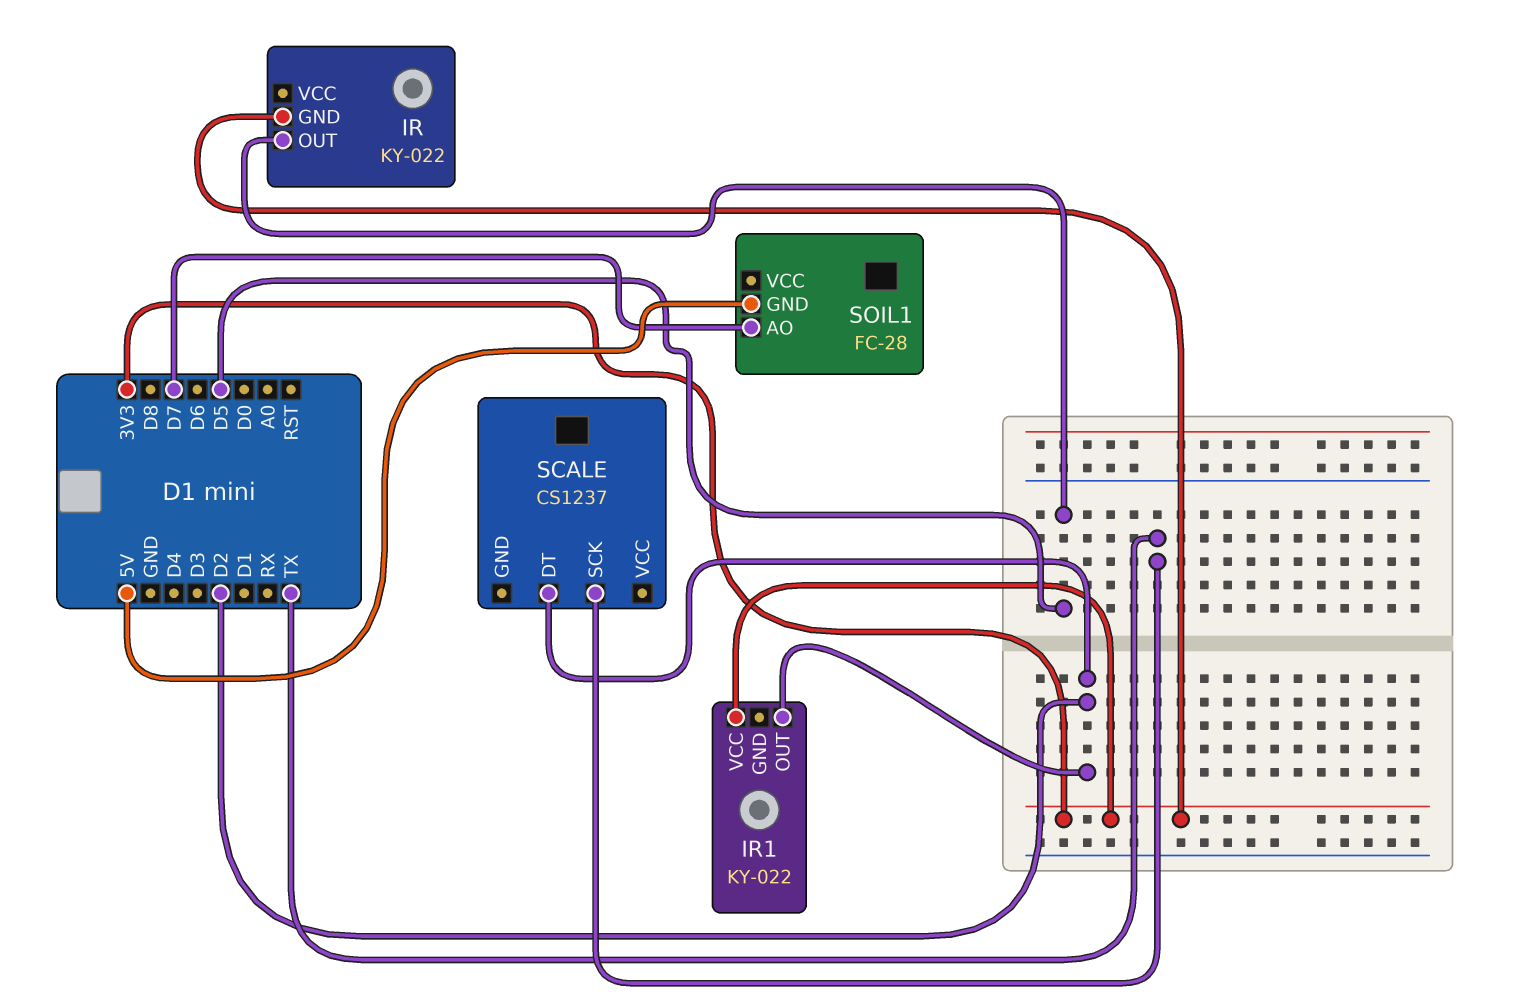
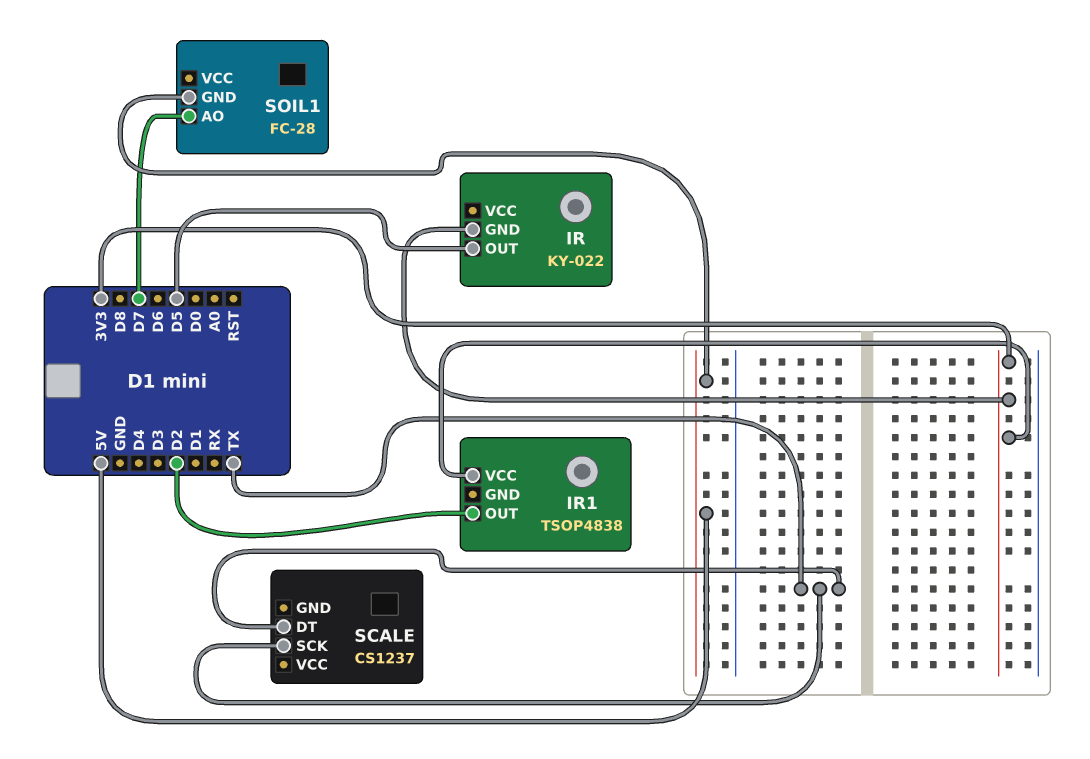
IR1: KY-022 -> TSOP4838
SCALE pin DT: D2 -> TX

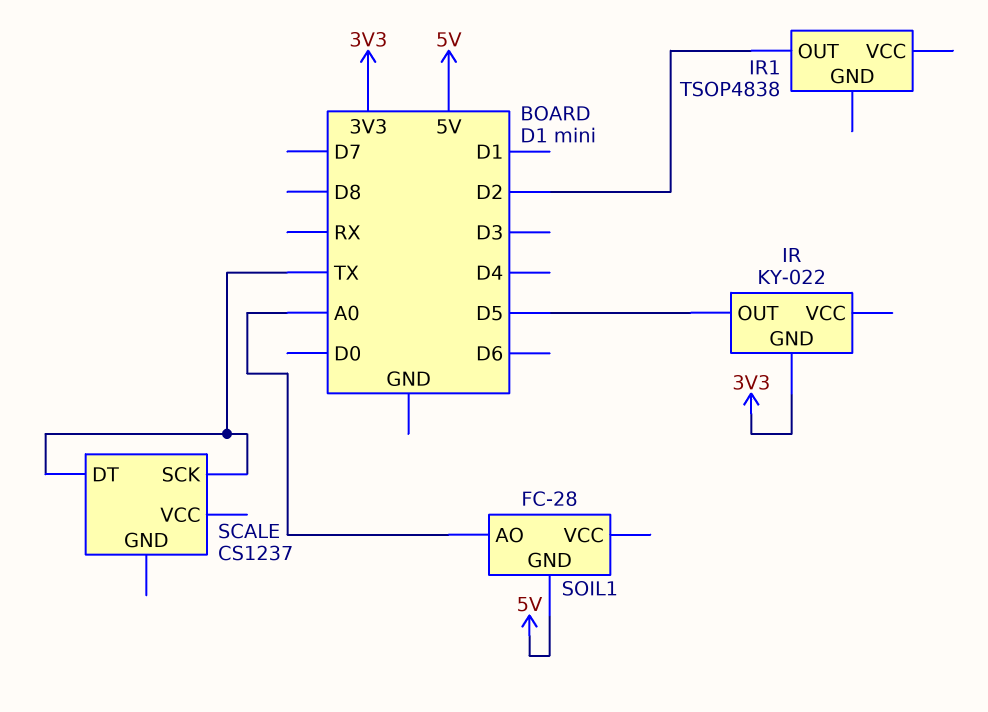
IR1 pin VCC: 3V3 -> none
SOIL1 pin AO: D7 -> A0

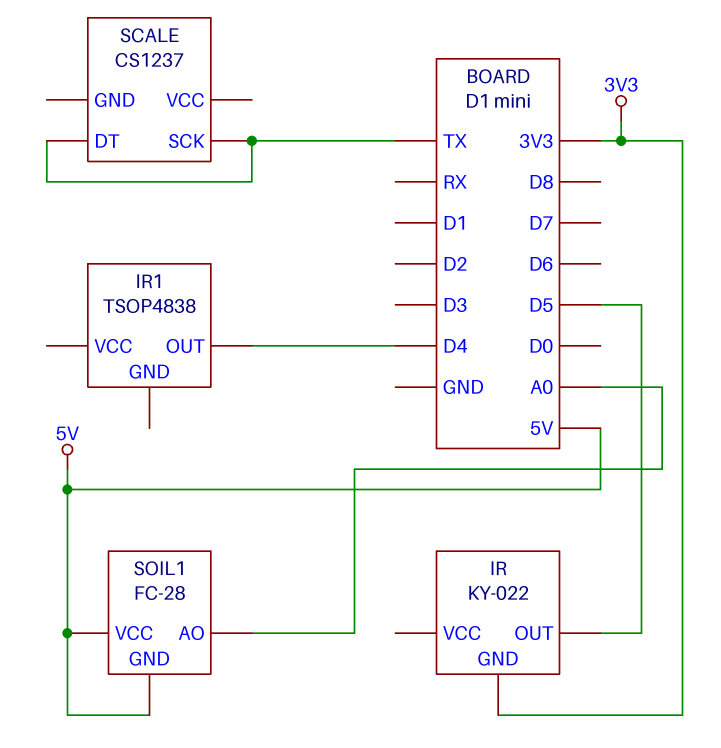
IR1 pin OUT: D2 -> D4
SOIL1 pin VCC: none -> 5V

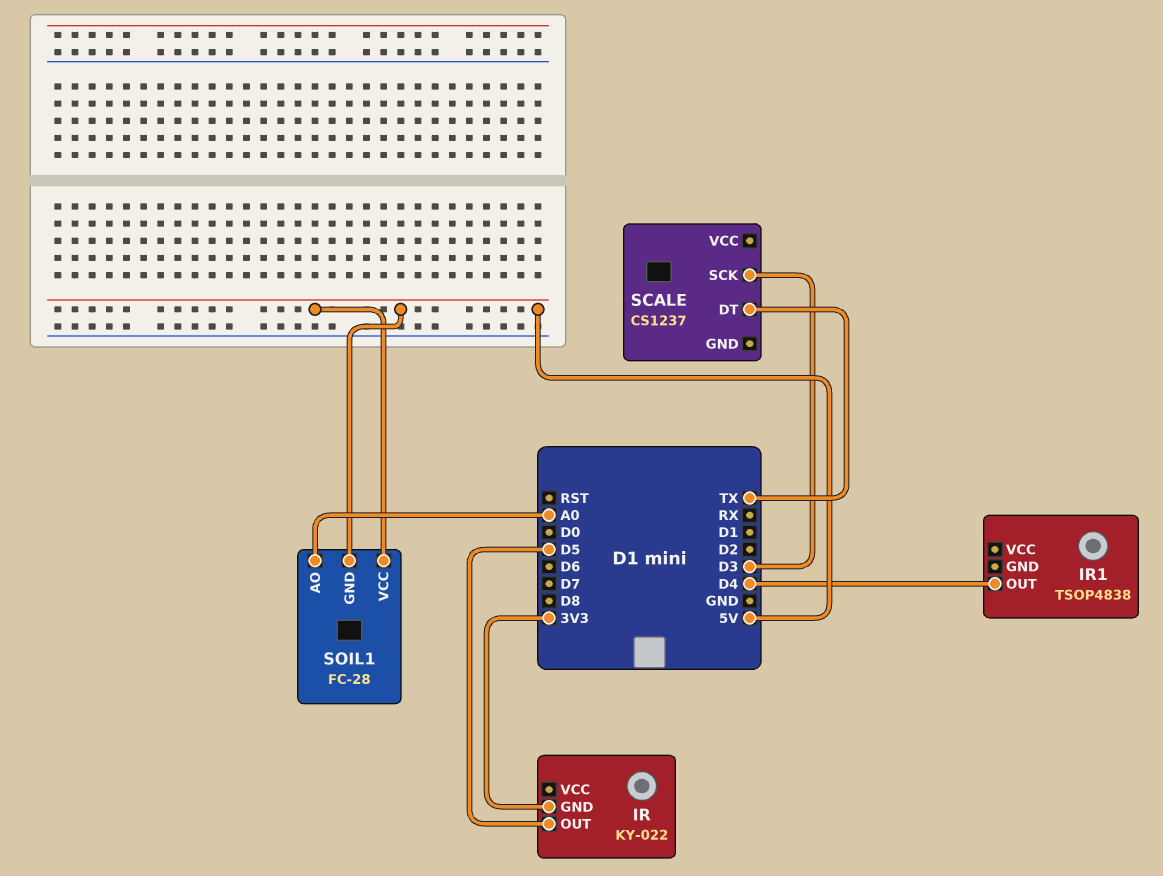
SCALE pin SCK: TX -> D3

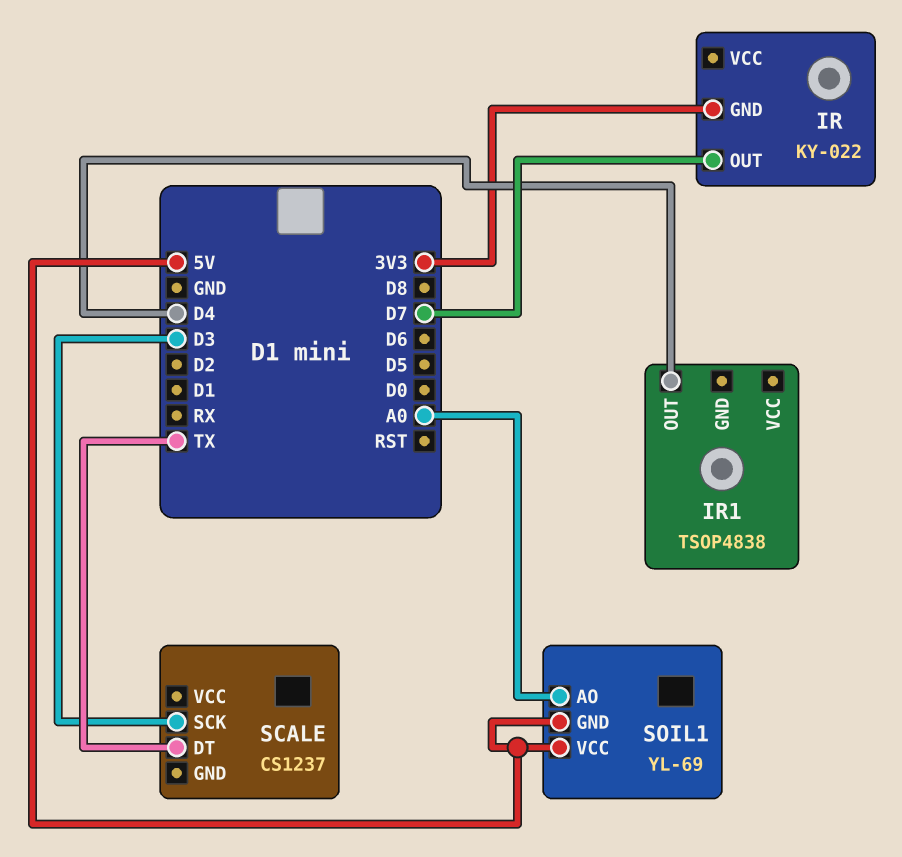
IR pin OUT: D5 -> D7
SOIL1: FC-28 -> YL-69

